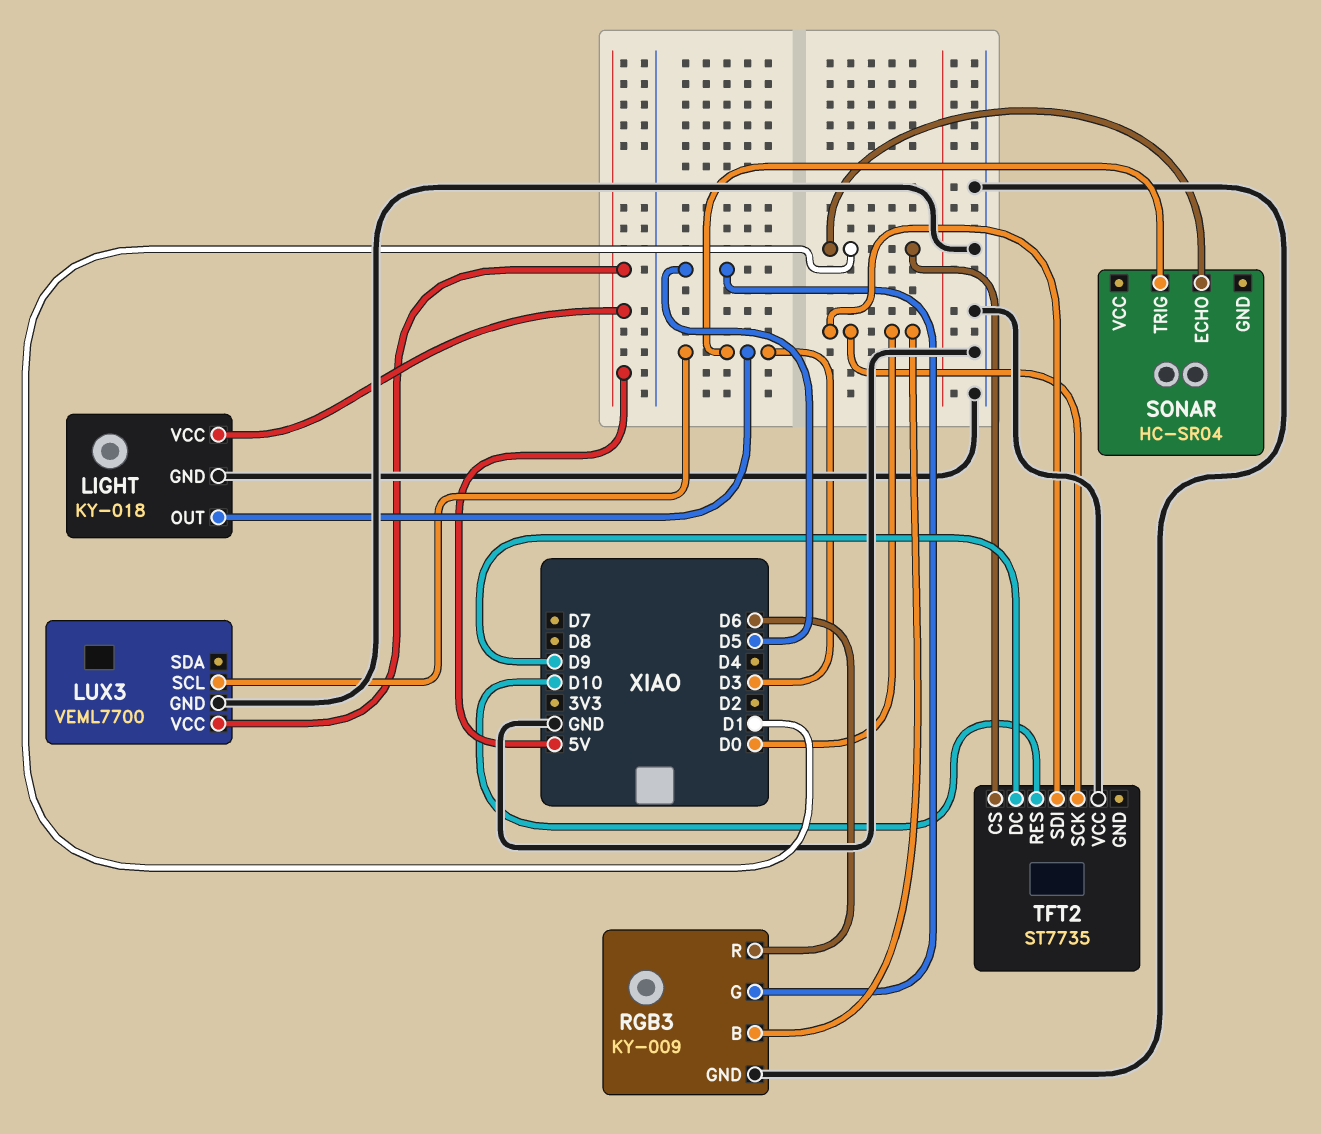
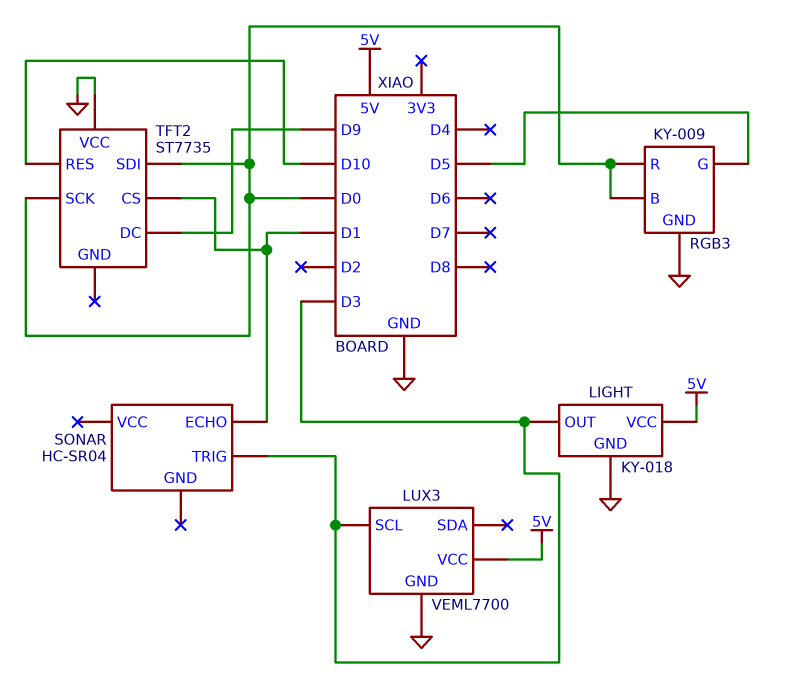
RGB3 pin R: D6 -> D0

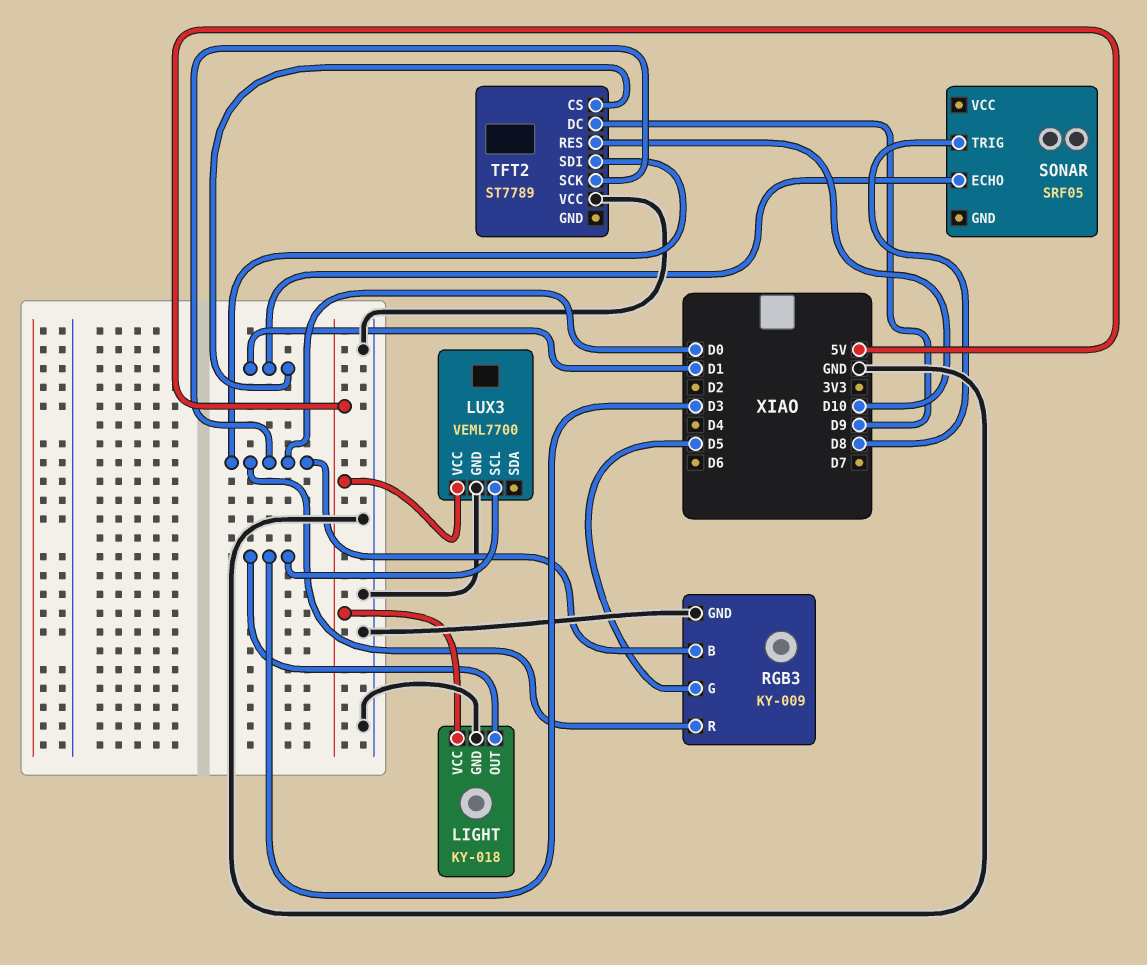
SONAR: HC-SR04 -> SRF05
SONAR pin TRIG: D3 -> D8
TFT2: ST7735 -> ST7789

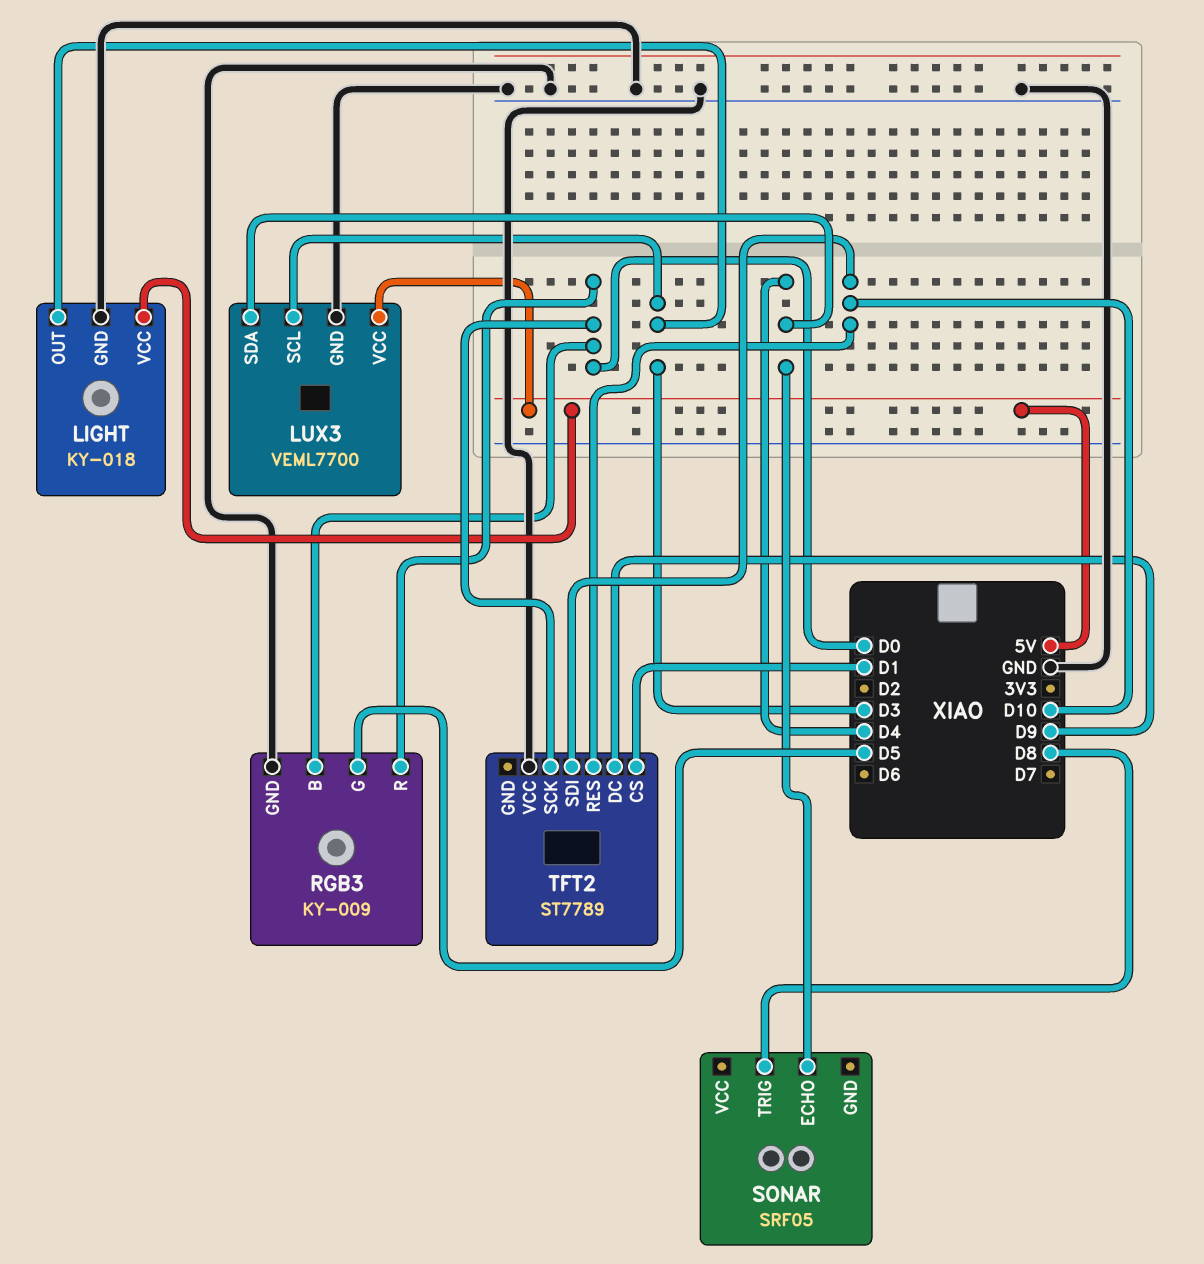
LUX3 pin SDA: none -> D4
SONAR pin ECHO: D1 -> D4
TFT2 pin SDI: D0 -> D10

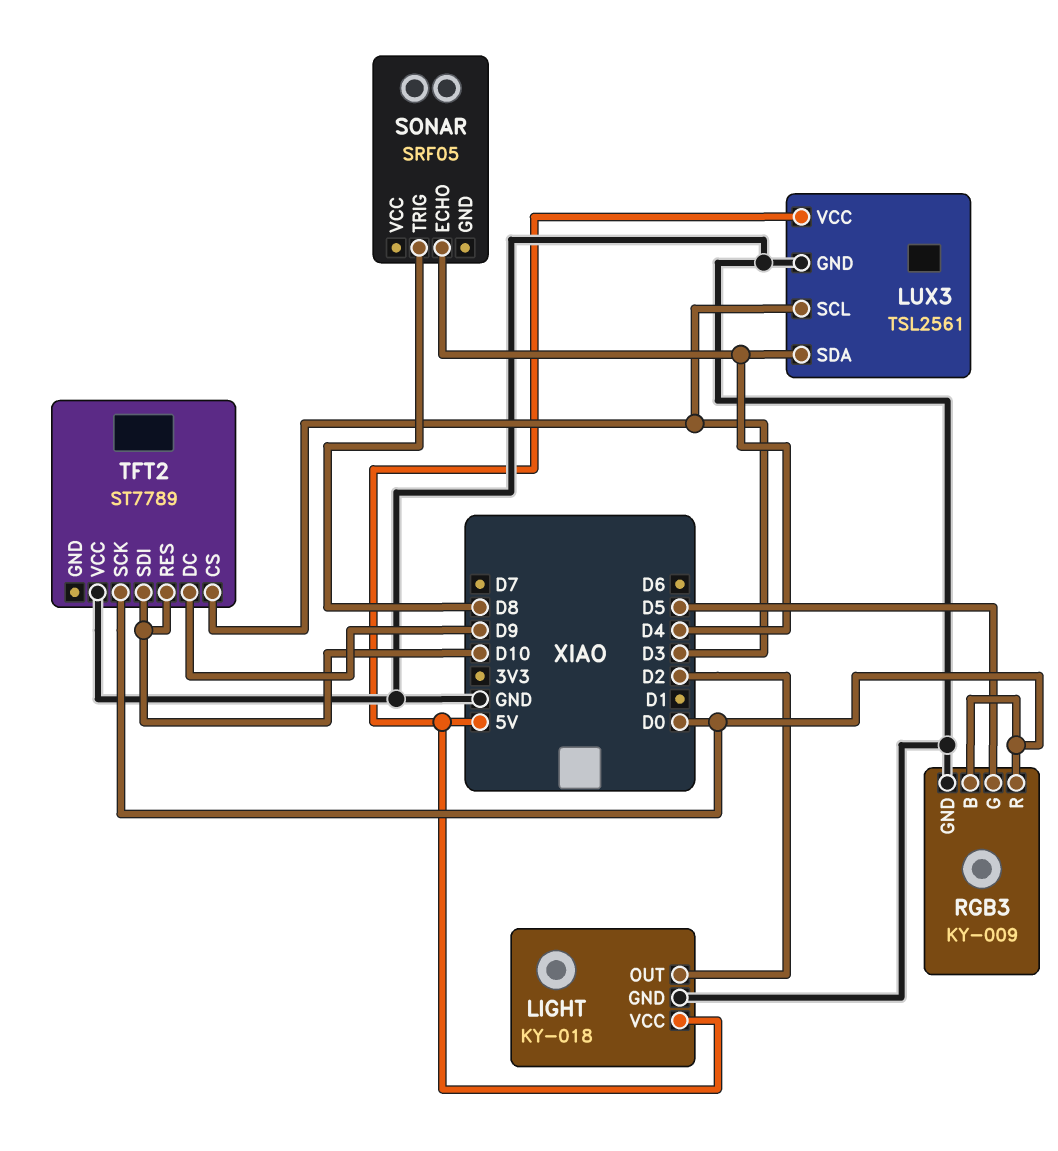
LIGHT pin OUT: D3 -> D2
LUX3: VEML7700 -> TSL2561
TFT2 pin CS: D1 -> D3

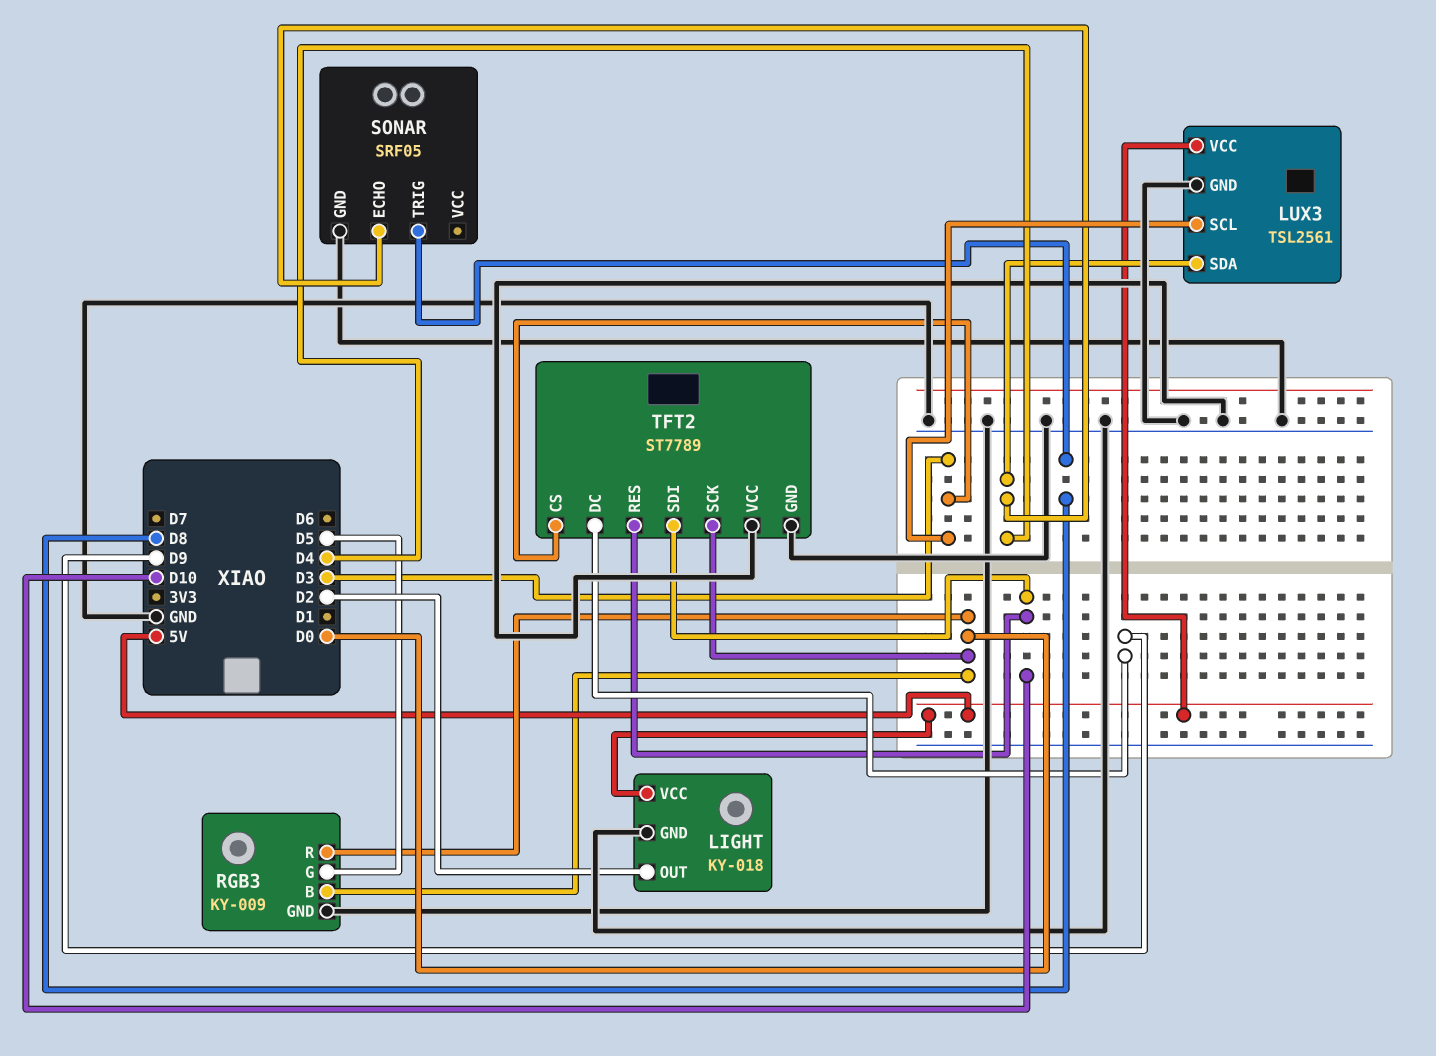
SONAR pin GND: none -> GND
TFT2 pin GND: none -> GND

